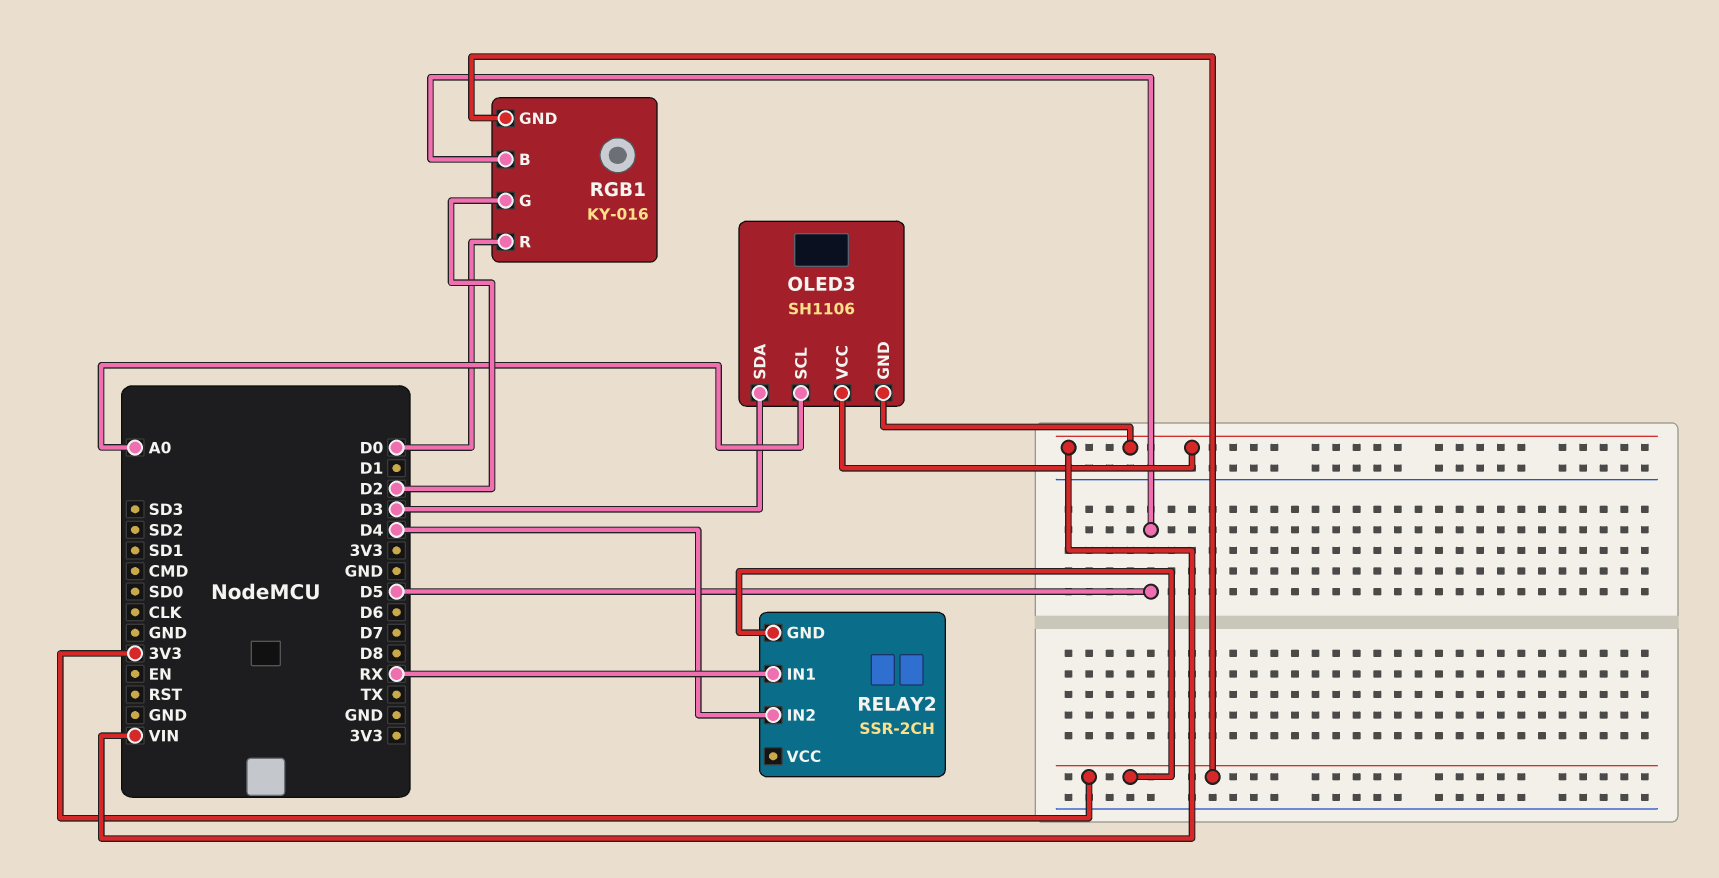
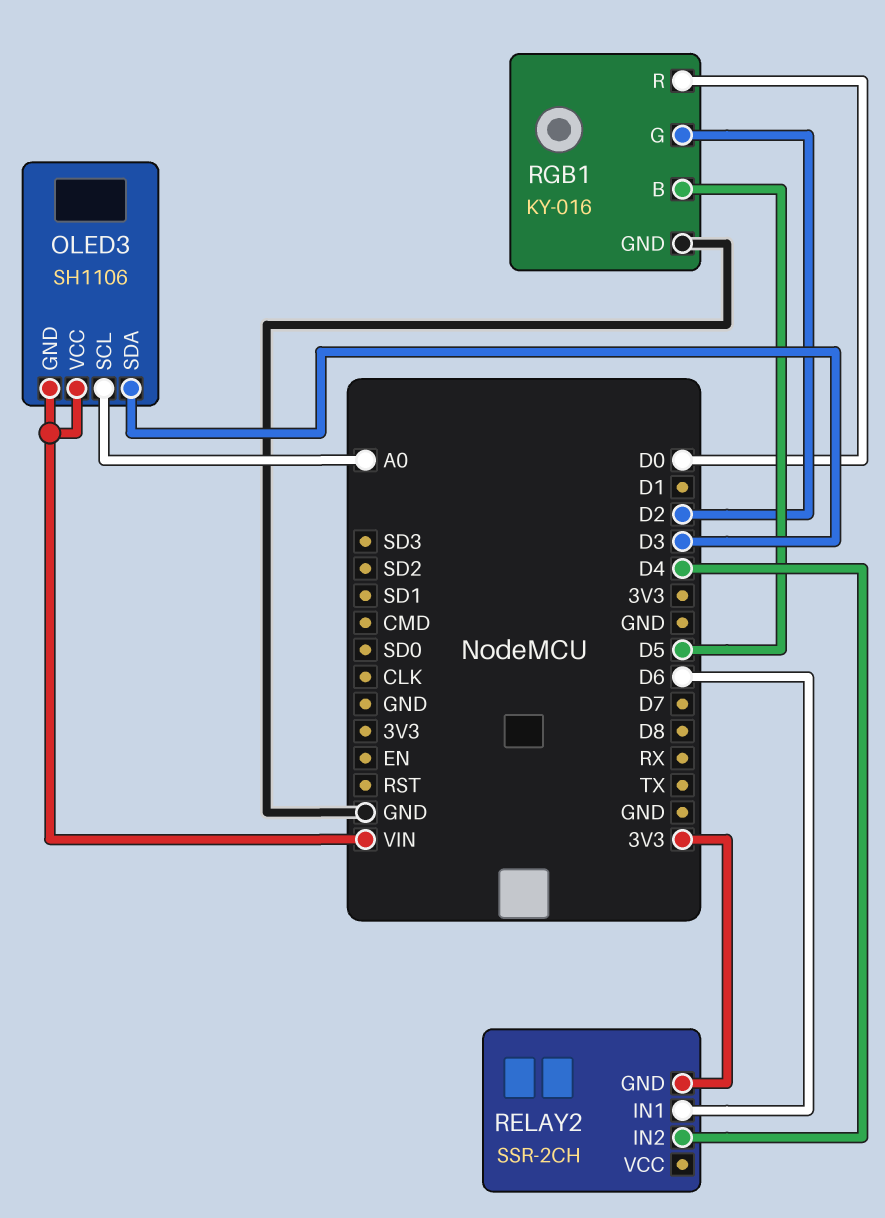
RELAY2 pin IN1: RX -> D6
RGB1 pin GND: 3V3 -> GND

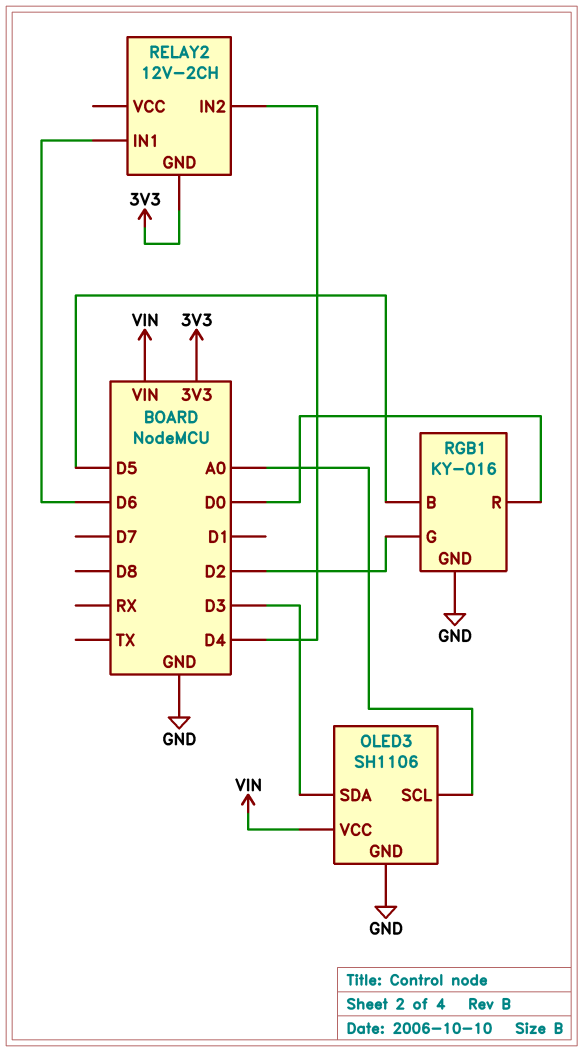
OLED3 pin GND: VIN -> GND
RELAY2: SSR-2CH -> 12V-2CH

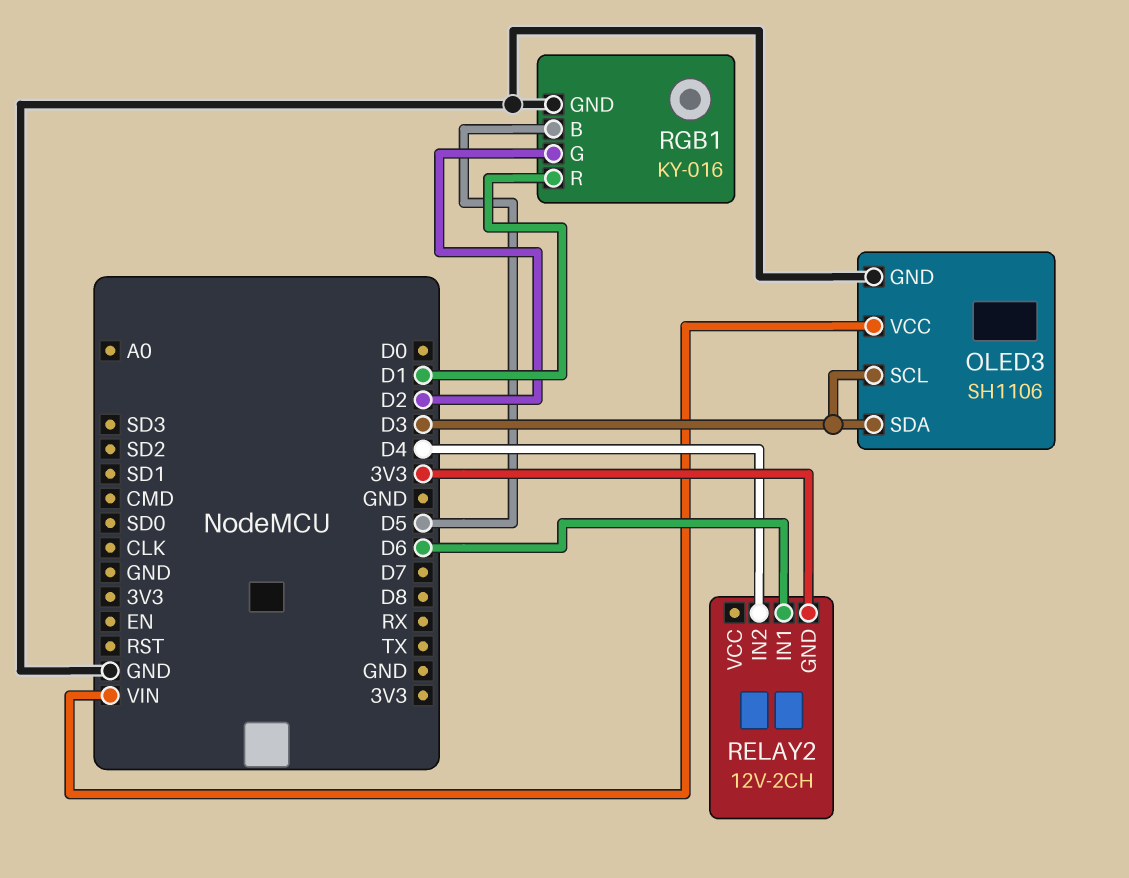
OLED3 pin SCL: A0 -> D3
RGB1 pin R: D0 -> D1

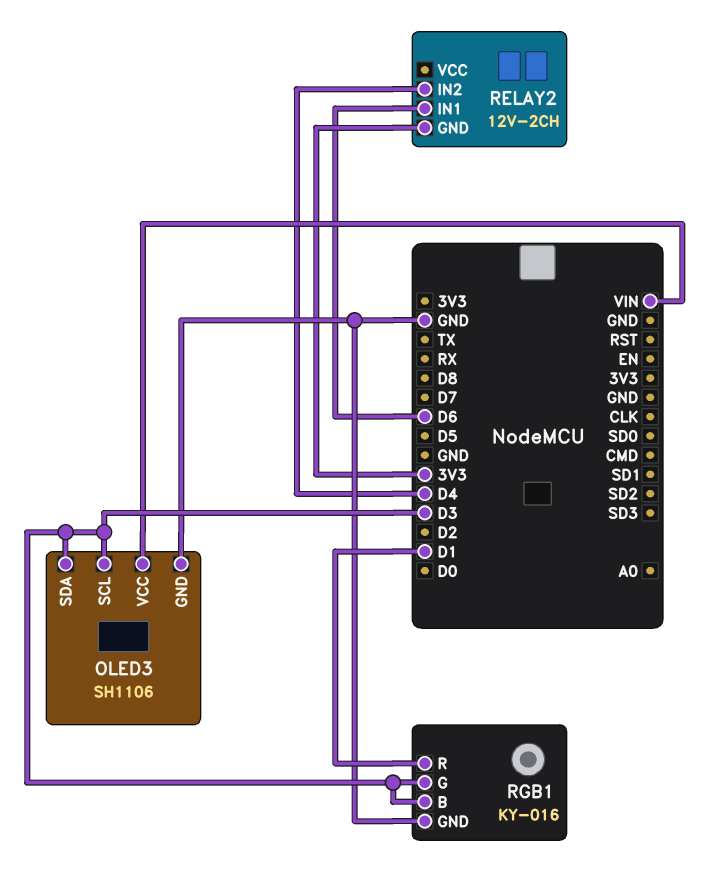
RGB1 pin B: D5 -> D3
RGB1 pin G: D2 -> D3

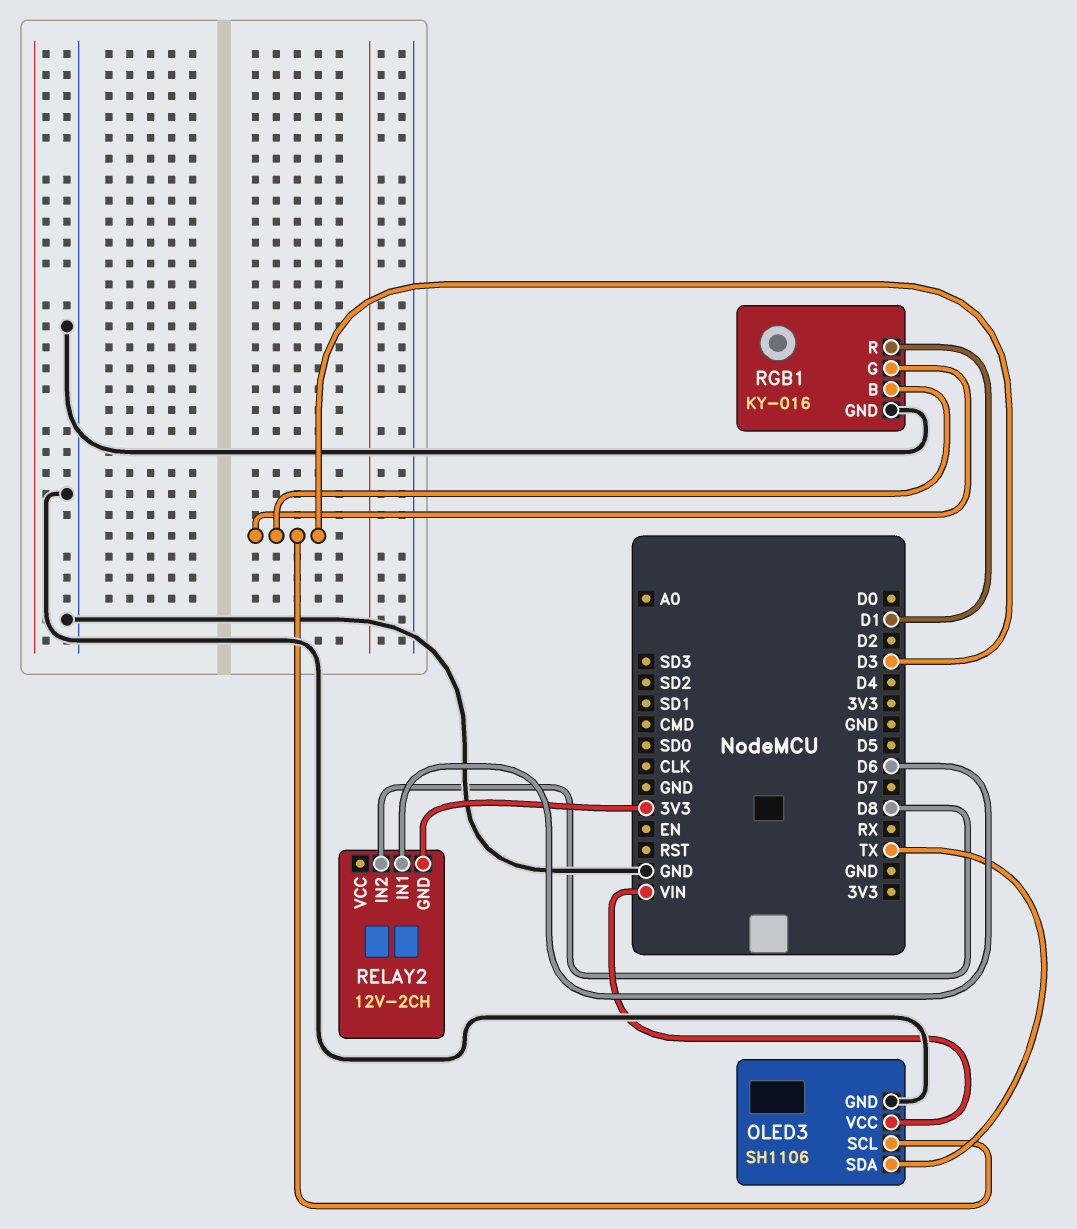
OLED3 pin SDA: D3 -> TX
RELAY2 pin IN2: D4 -> D8

